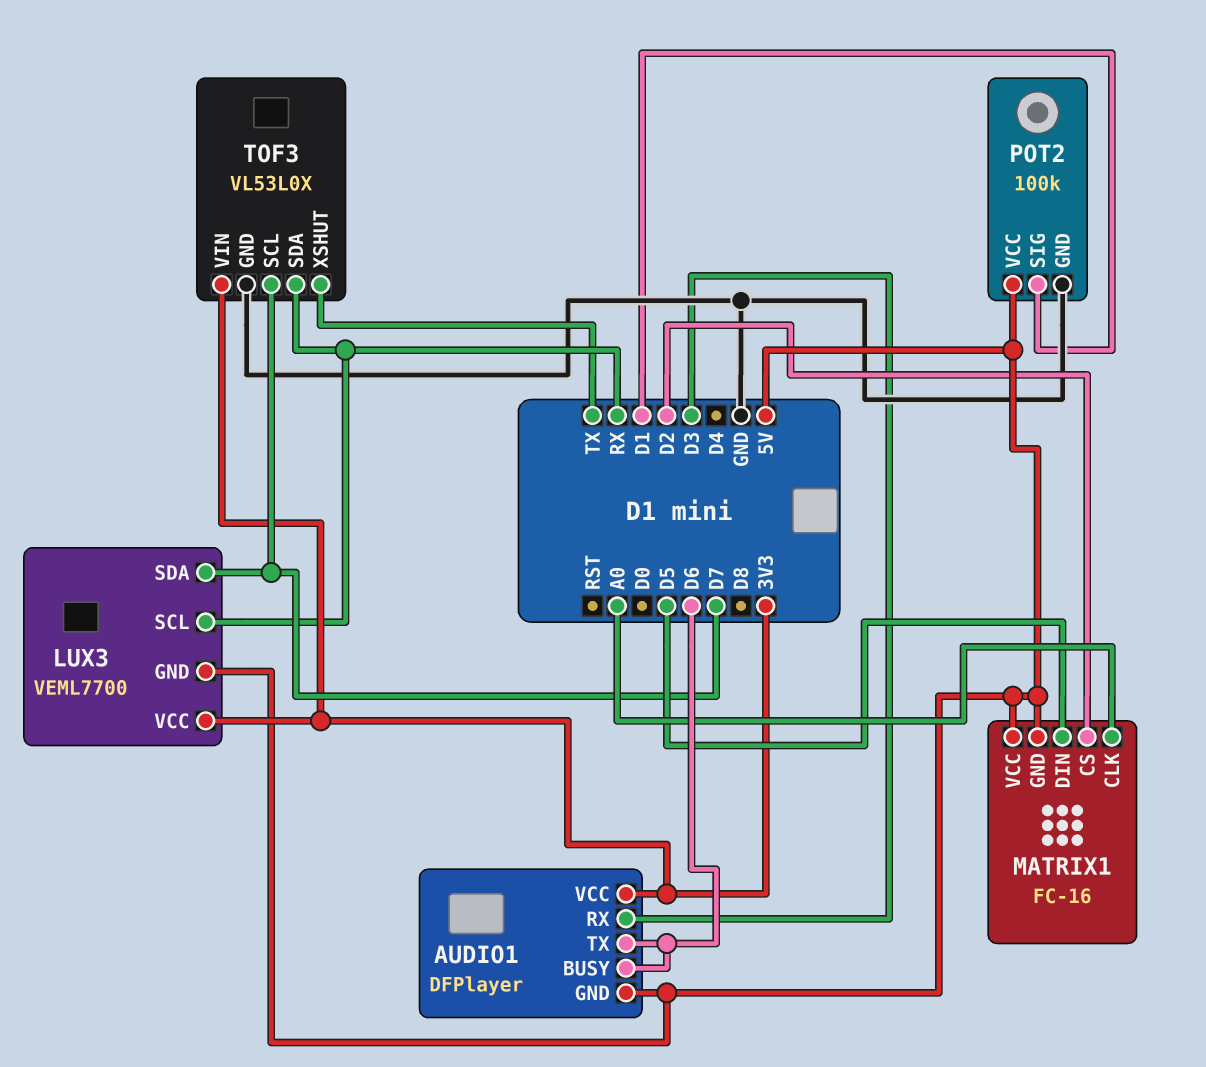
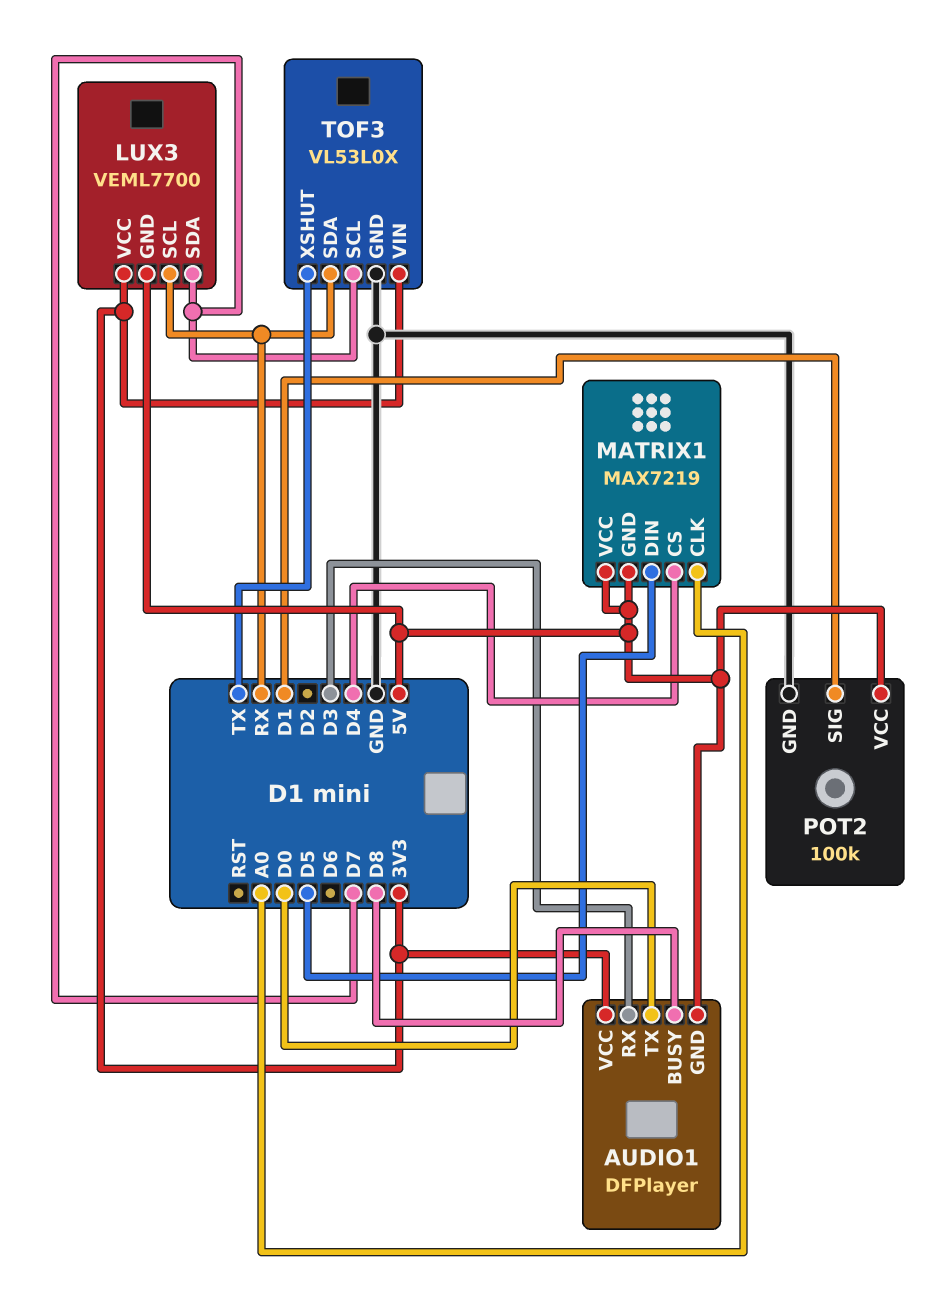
AUDIO1 pin BUSY: D6 -> D8
AUDIO1 pin TX: D6 -> D0
MATRIX1: FC-16 -> MAX7219
MATRIX1 pin CS: D2 -> D4

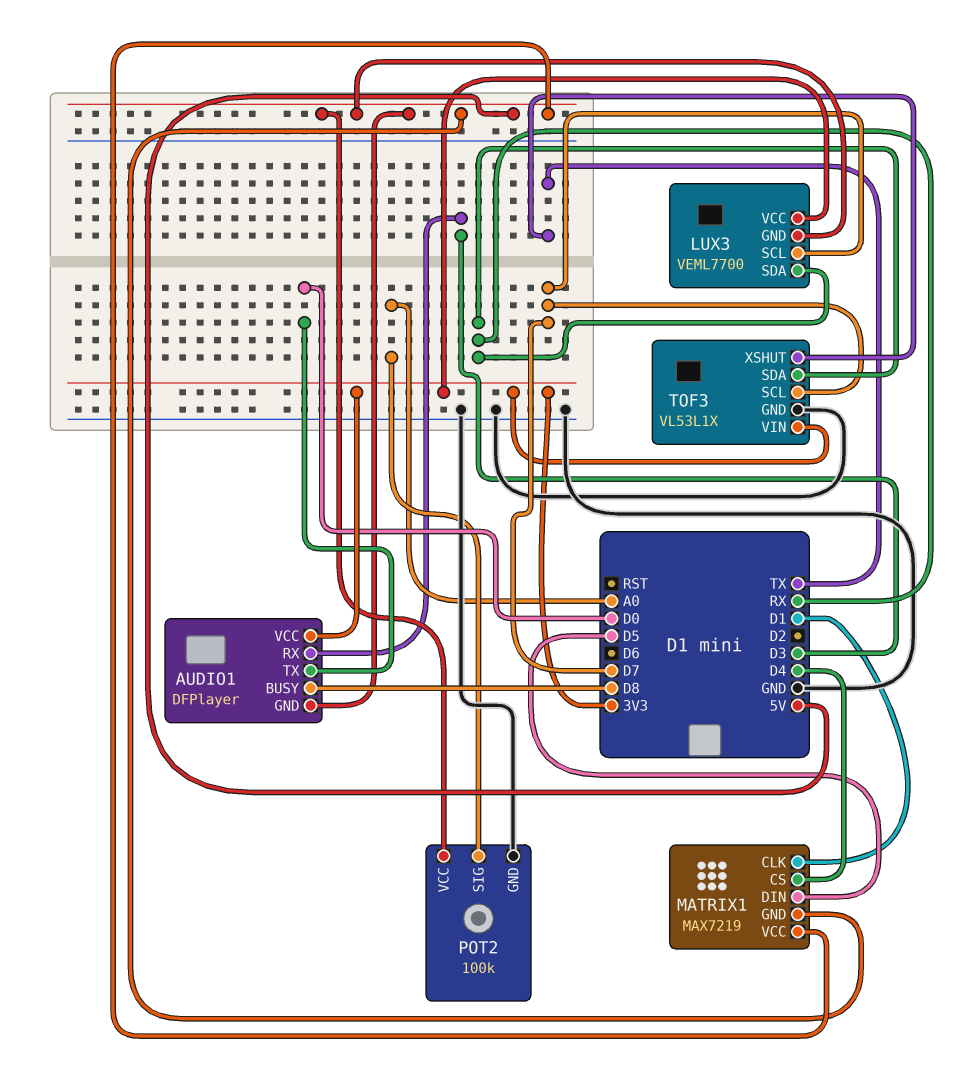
LUX3 pin SCL: RX -> D7
LUX3 pin SDA: D7 -> RX
MATRIX1 pin CLK: A0 -> D1
POT2 pin SIG: D1 -> A0
TOF3: VL53L0X -> VL53L1X

